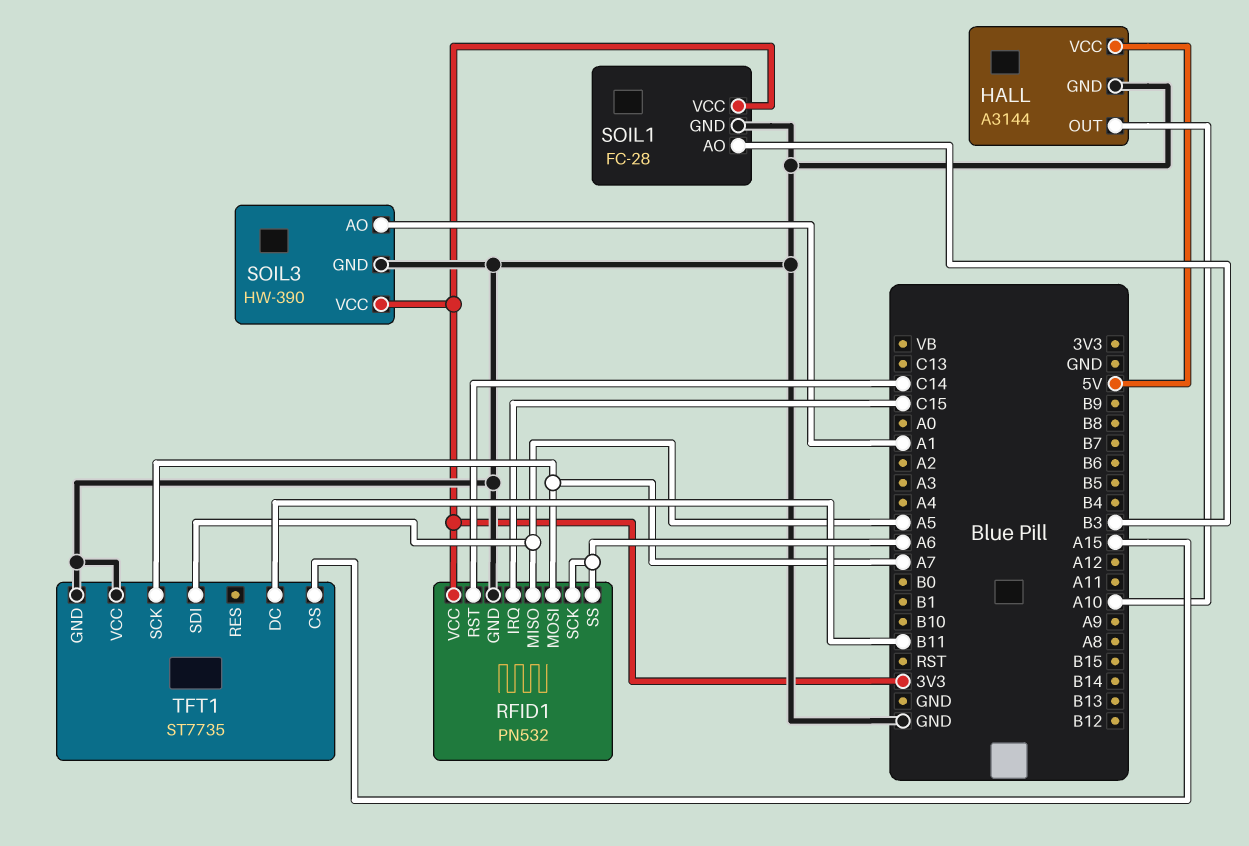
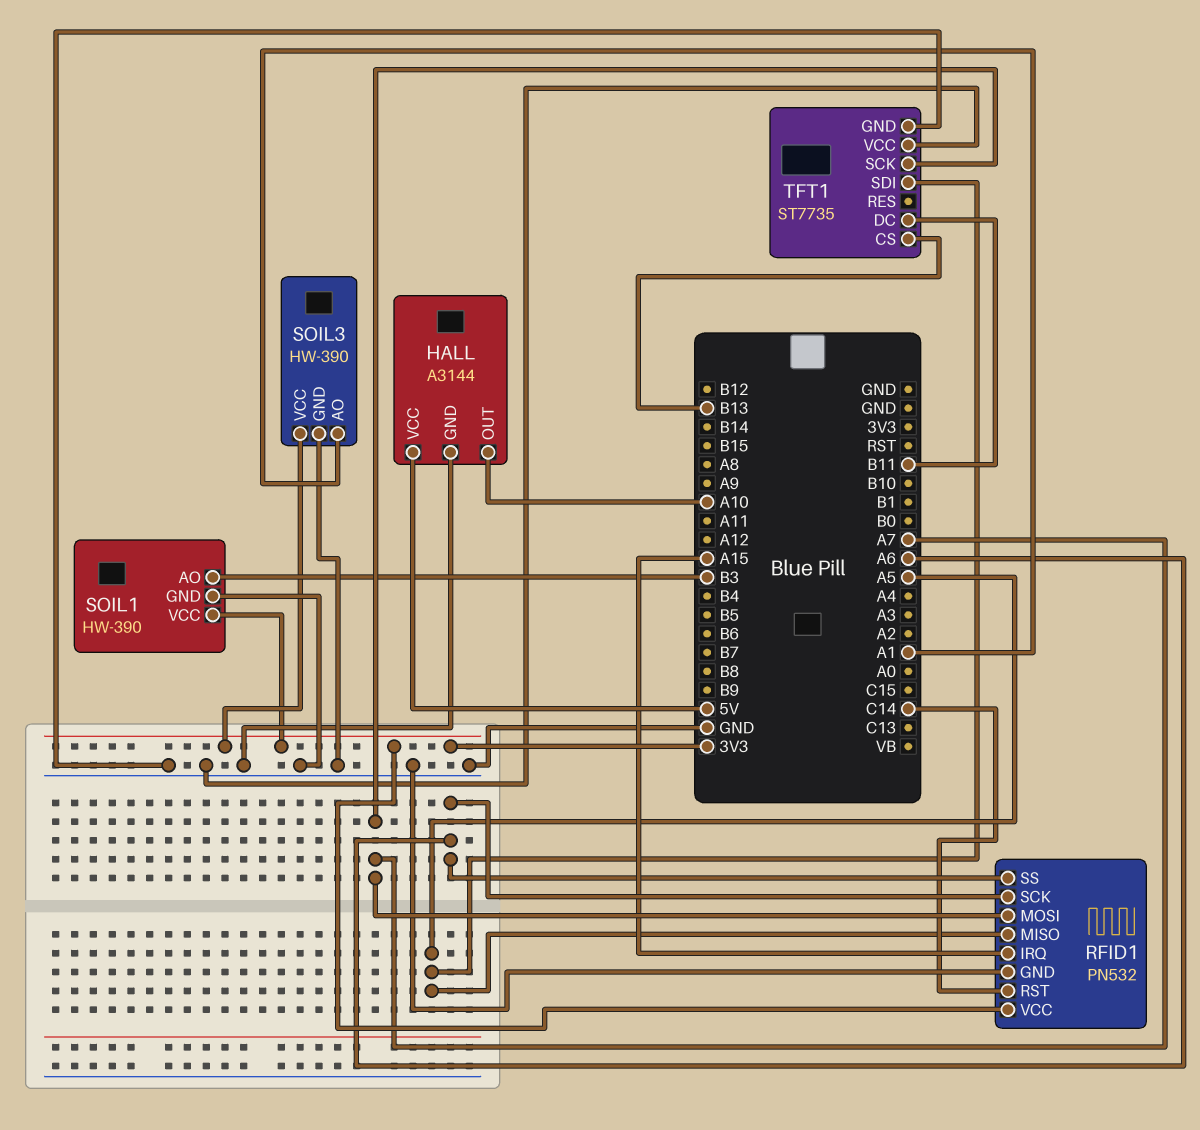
RFID1 pin IRQ: C15 -> A15
SOIL1: FC-28 -> HW-390
TFT1 pin CS: A15 -> B13

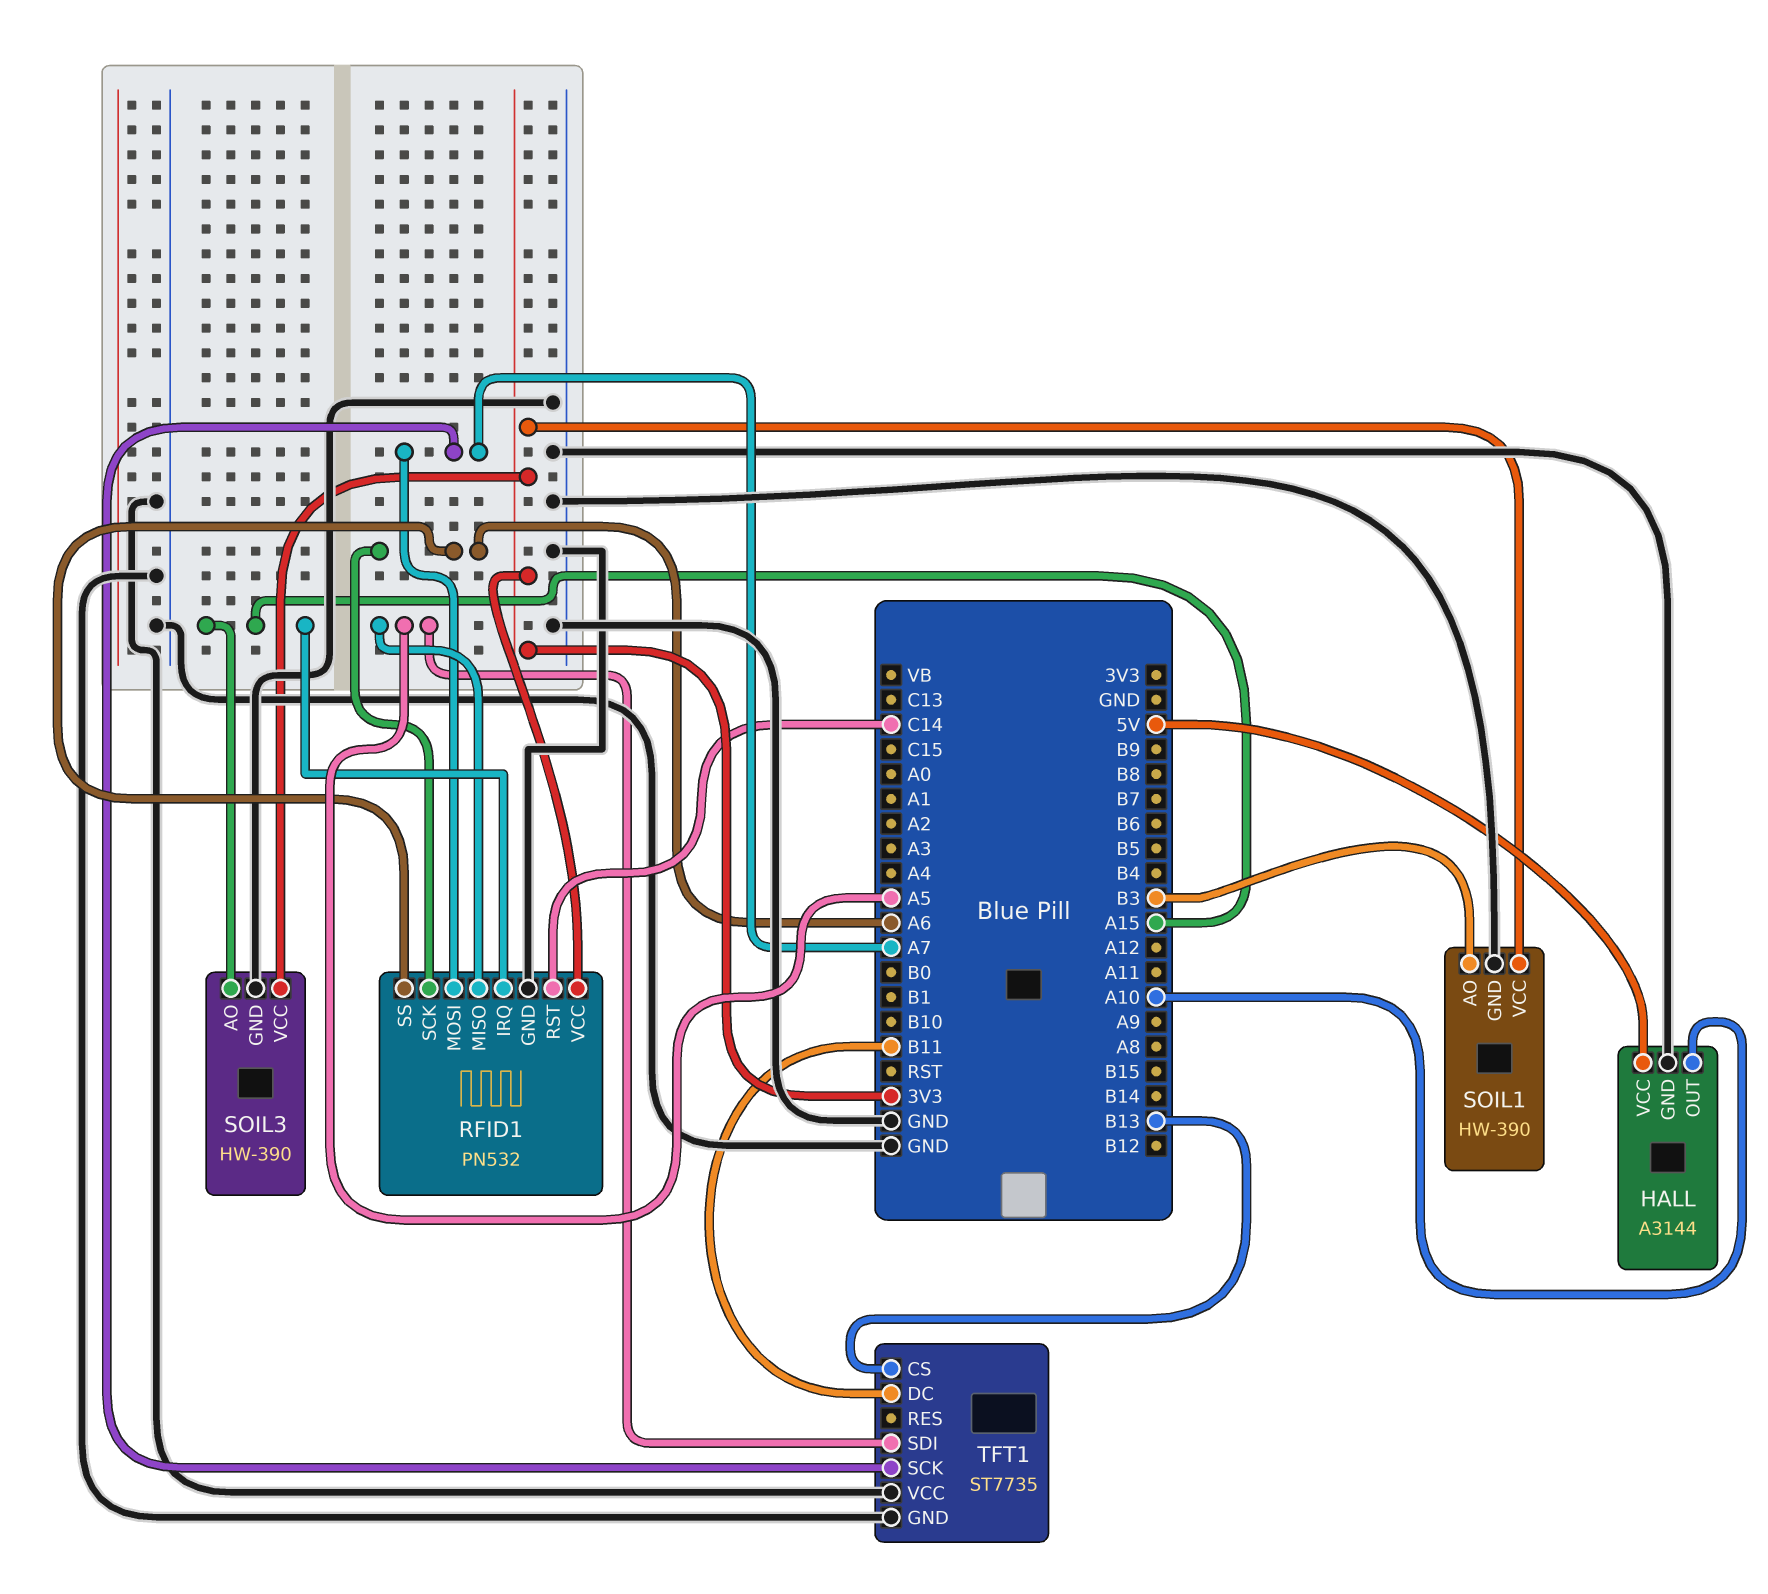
SOIL3 pin AO: A1 -> A15

